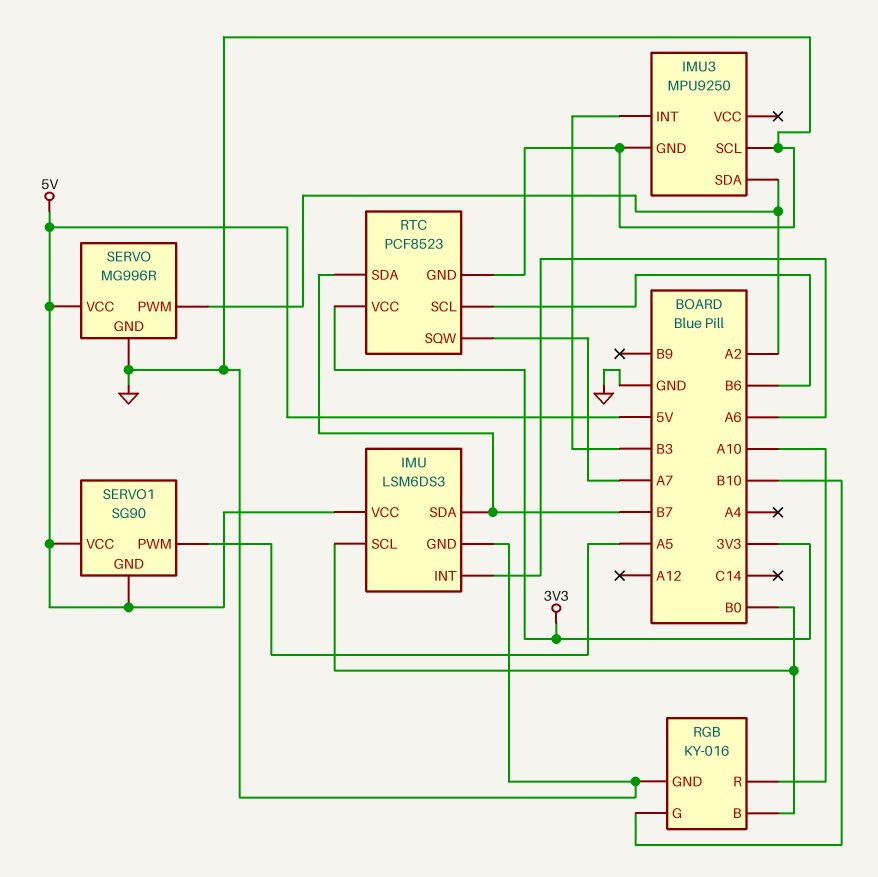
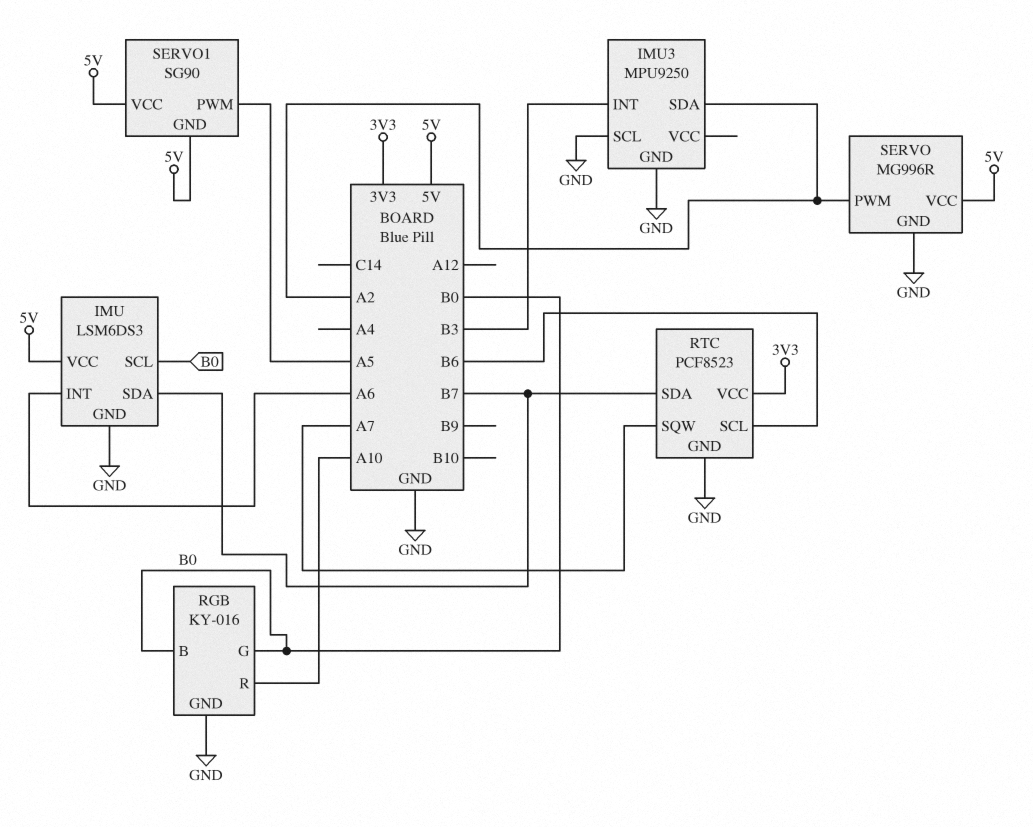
RGB pin G: B10 -> B0

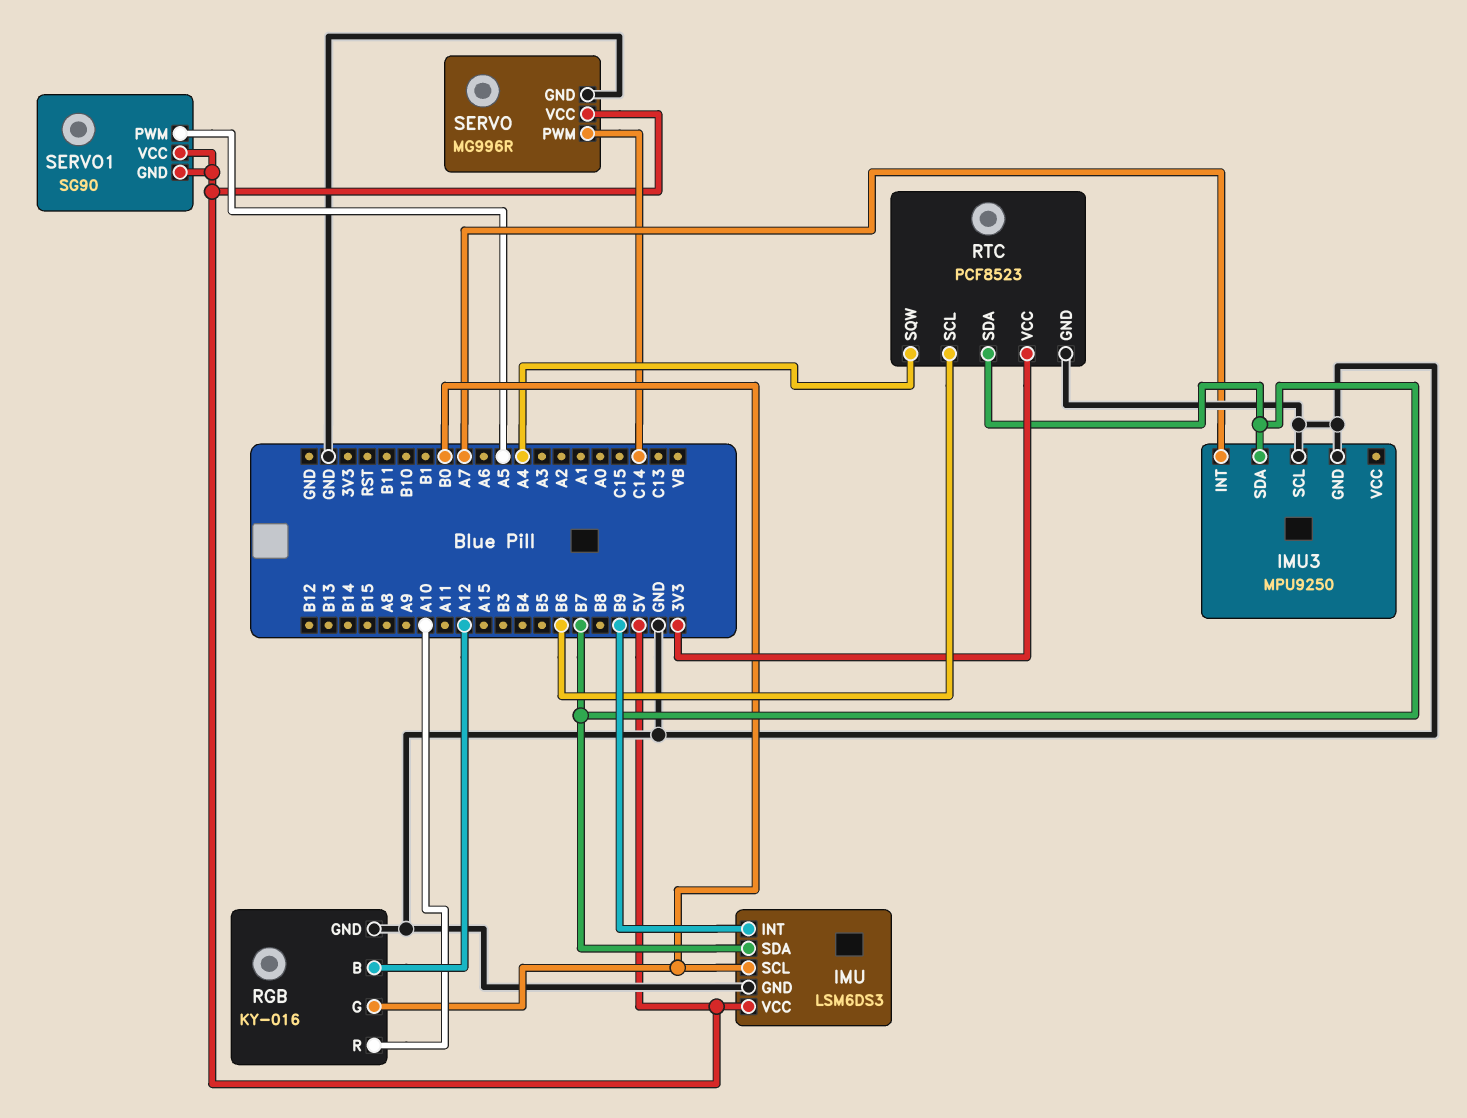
IMU pin INT: A6 -> B9
IMU3 pin INT: B3 -> A7
IMU3 pin SDA: A2 -> B7
RGB pin B: B0 -> A12
RTC pin SQW: A7 -> A4
SERVO pin PWM: A2 -> C14

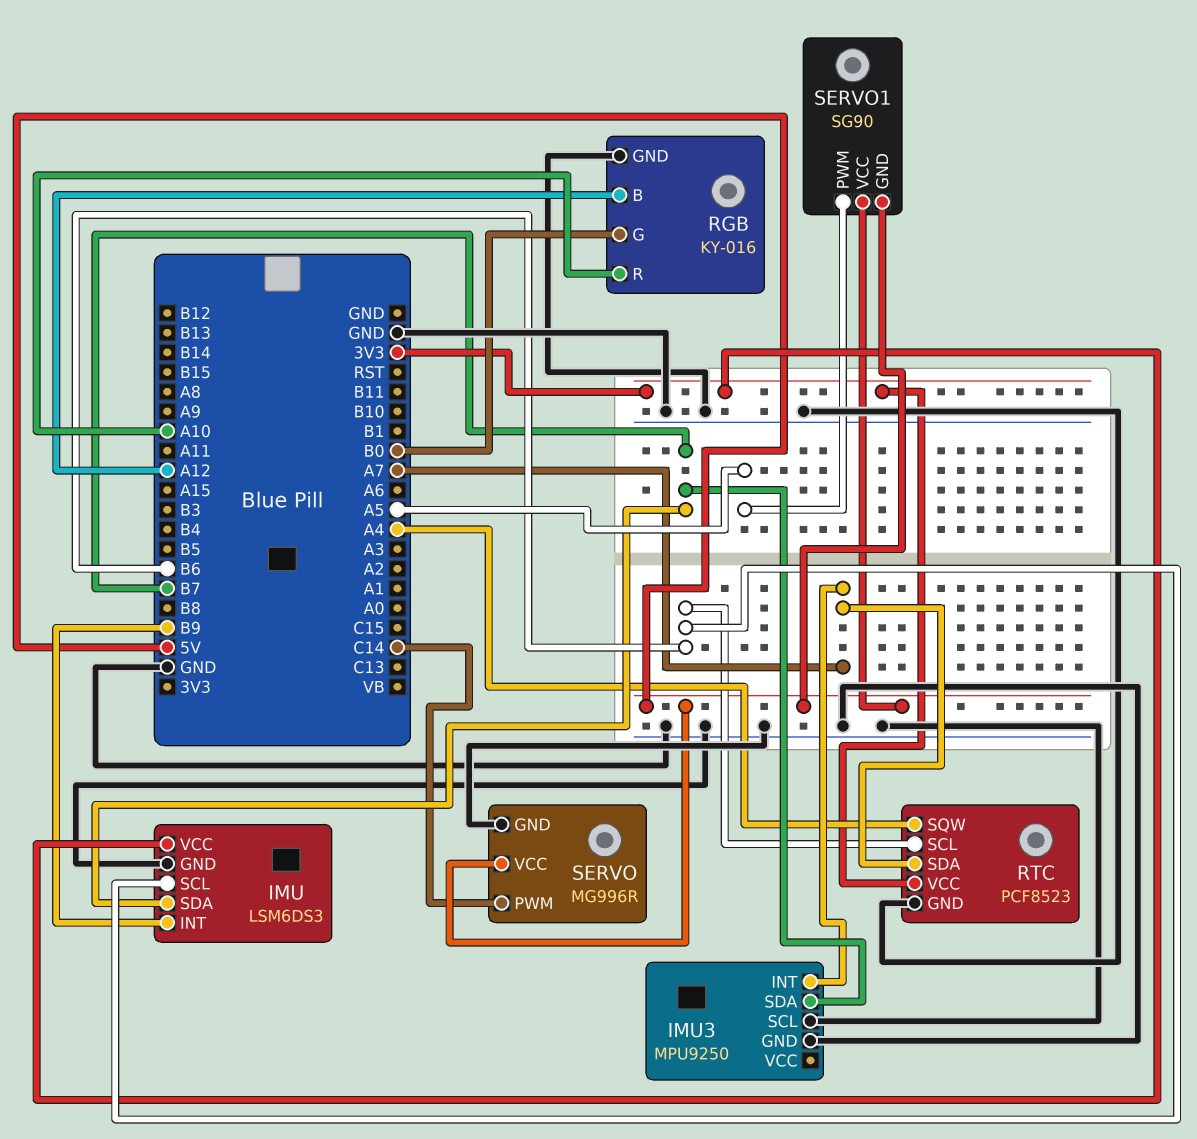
IMU pin SCL: B0 -> B6
IMU pin VCC: 5V -> 3V3
RTC pin SDA: B7 -> A7

